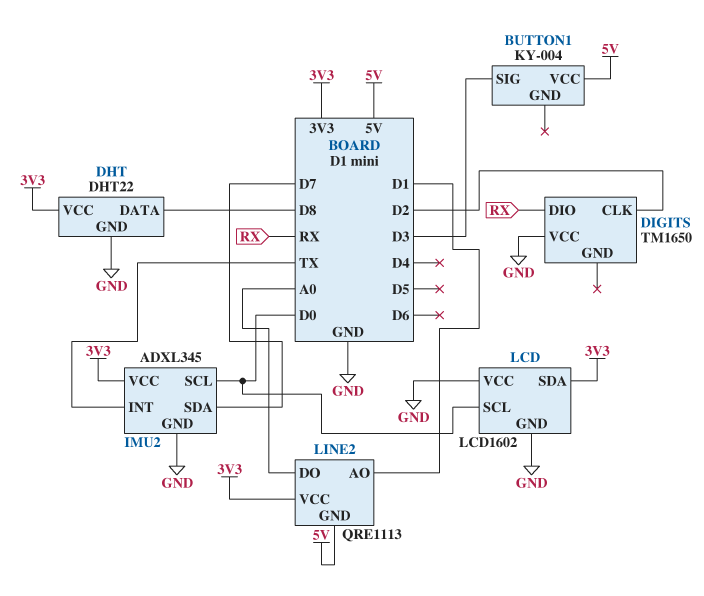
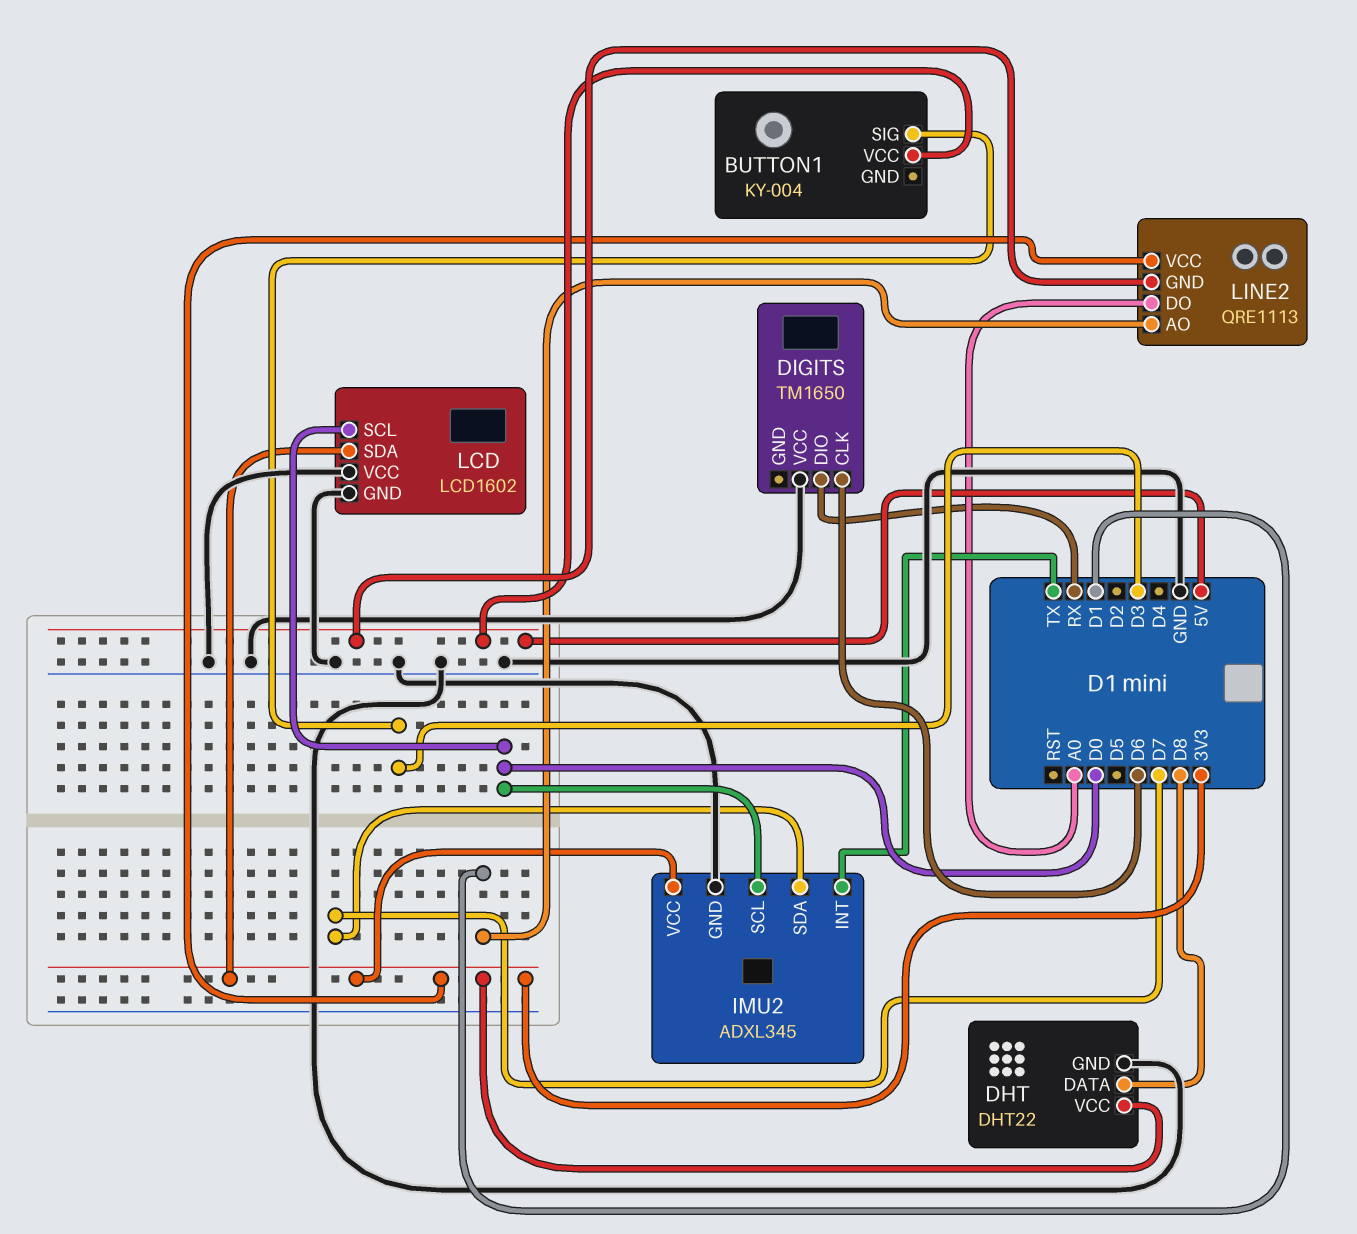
DIGITS pin CLK: D2 -> D6

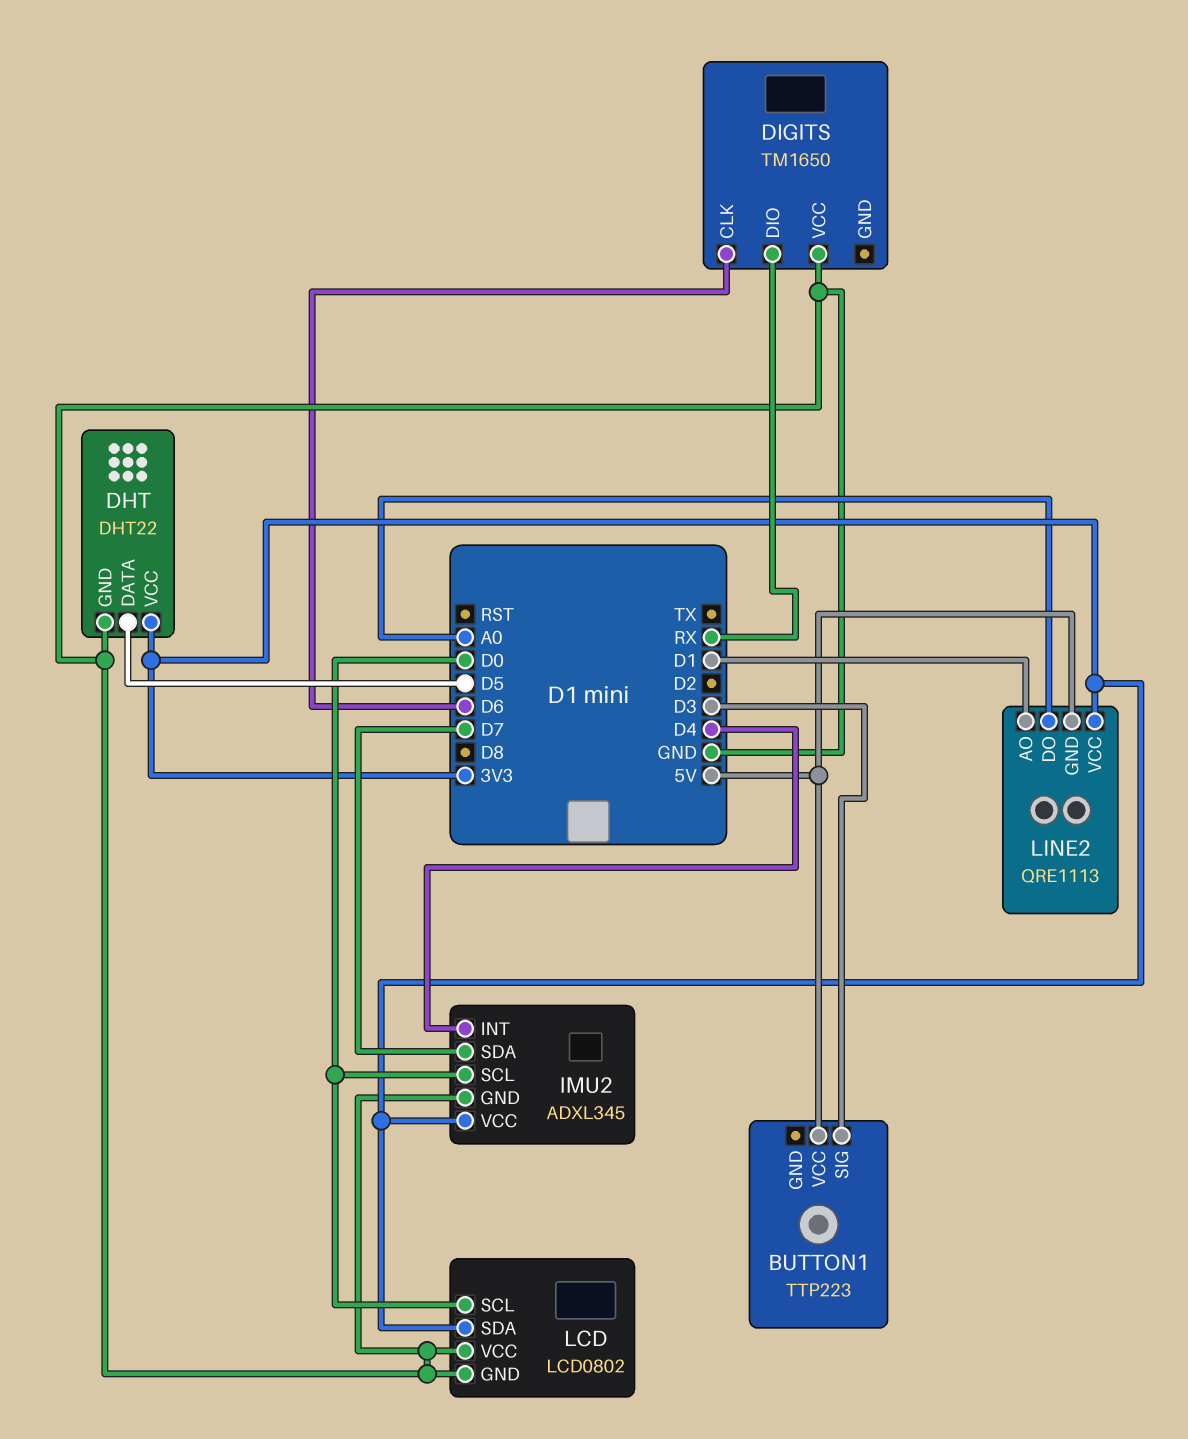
BUTTON1: KY-004 -> TTP223
DHT pin DATA: D8 -> D5
IMU2 pin INT: TX -> D4
LCD: LCD1602 -> LCD0802

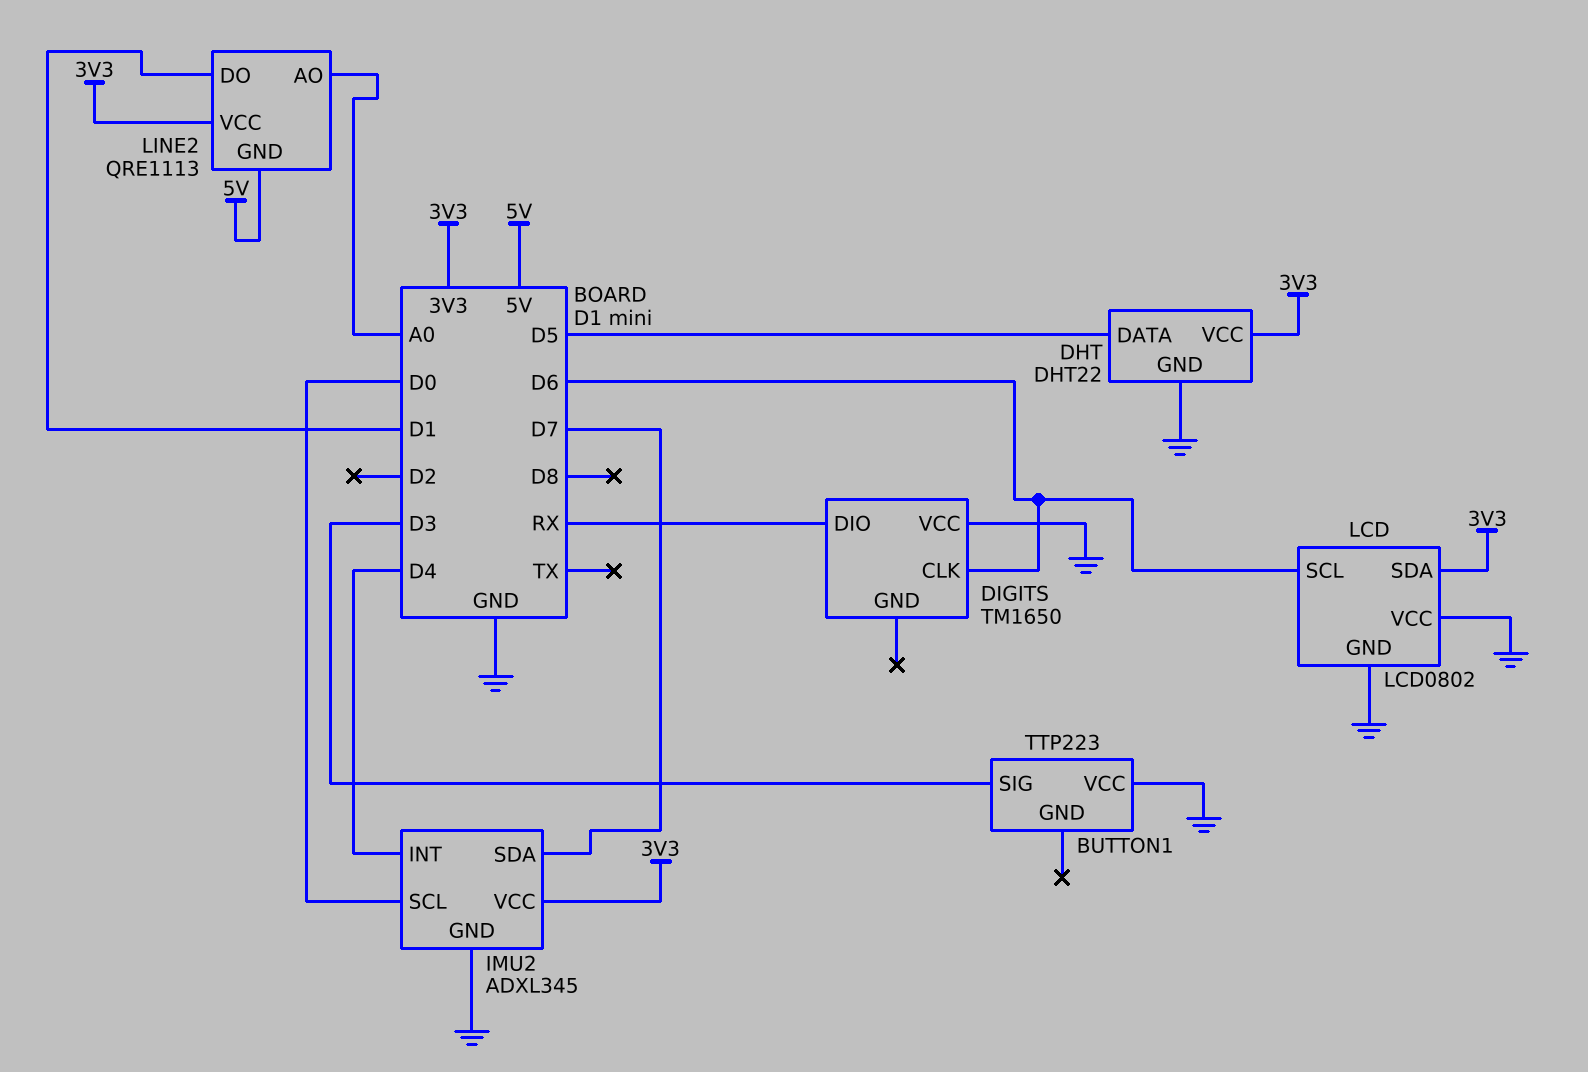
BUTTON1 pin VCC: 5V -> GND
LCD pin SCL: D0 -> D6
LINE2 pin AO: D1 -> A0
LINE2 pin DO: A0 -> D1

